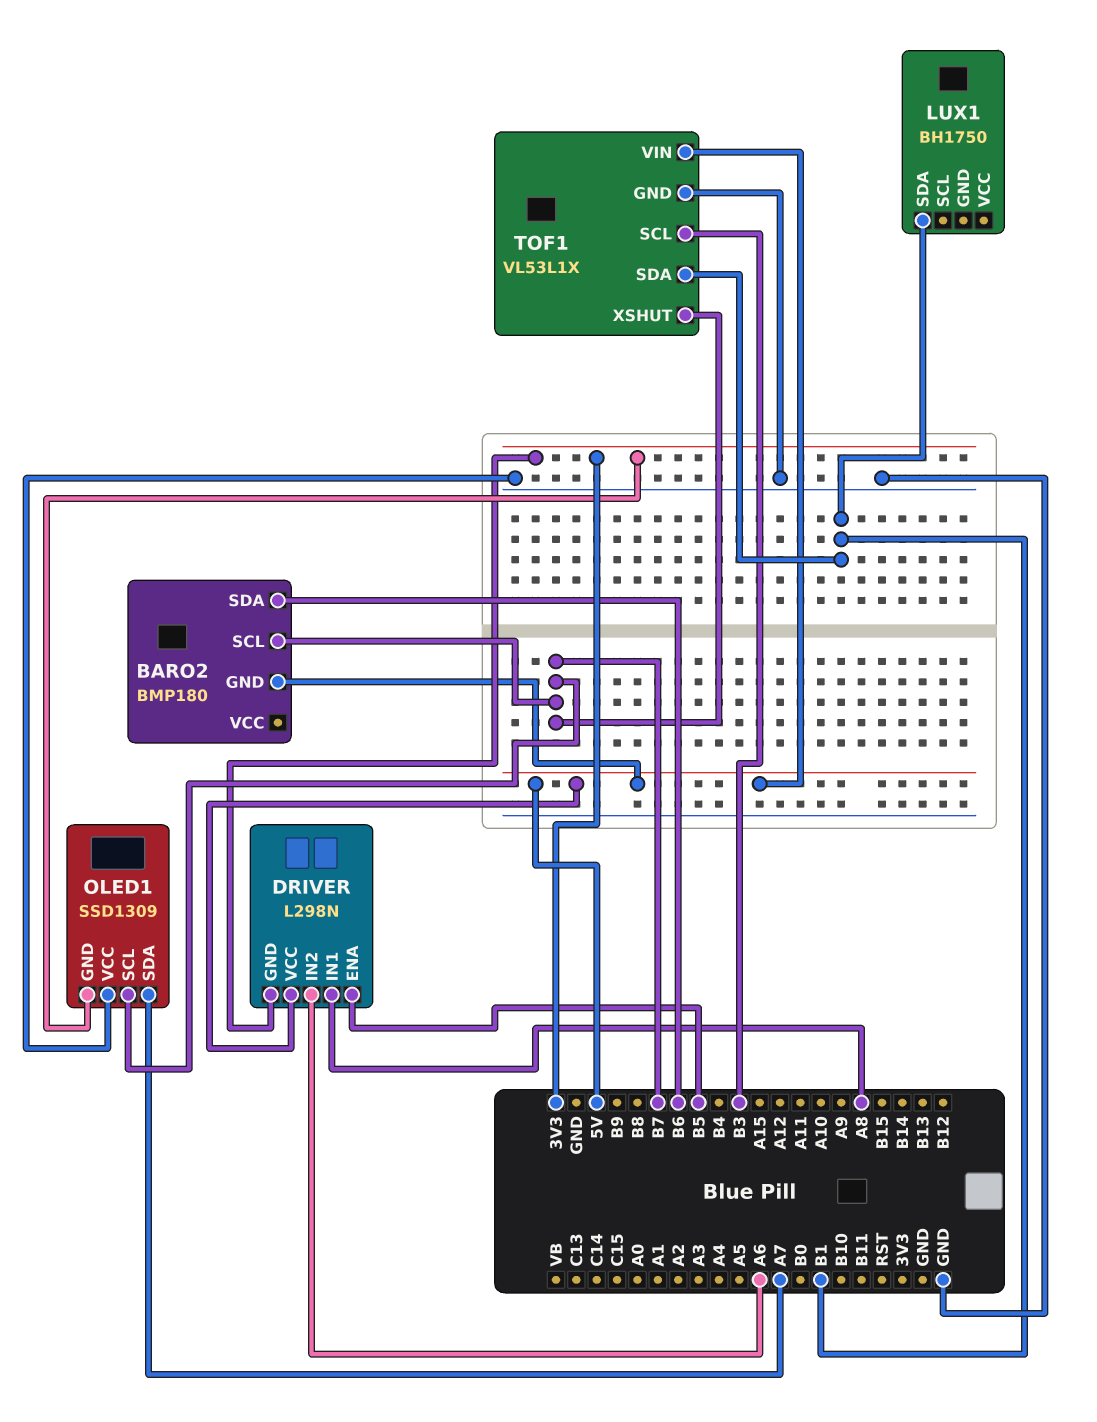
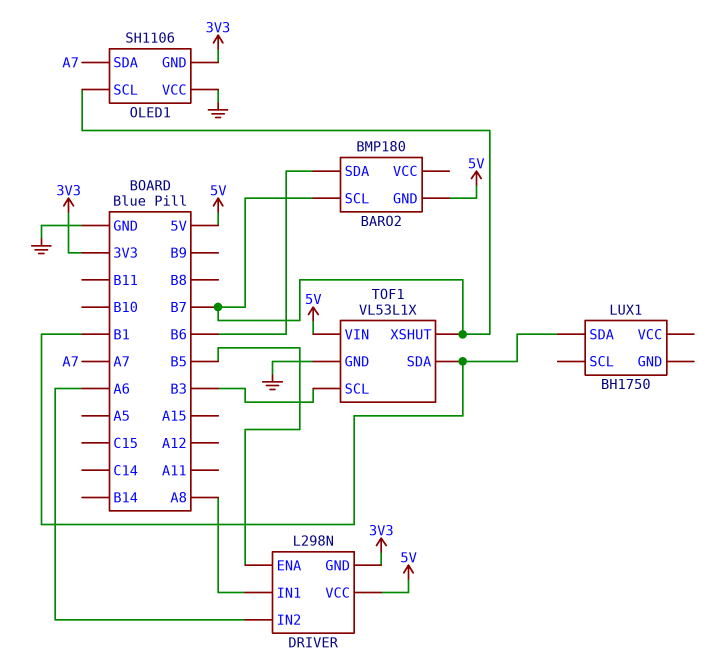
OLED1: SSD1309 -> SH1106

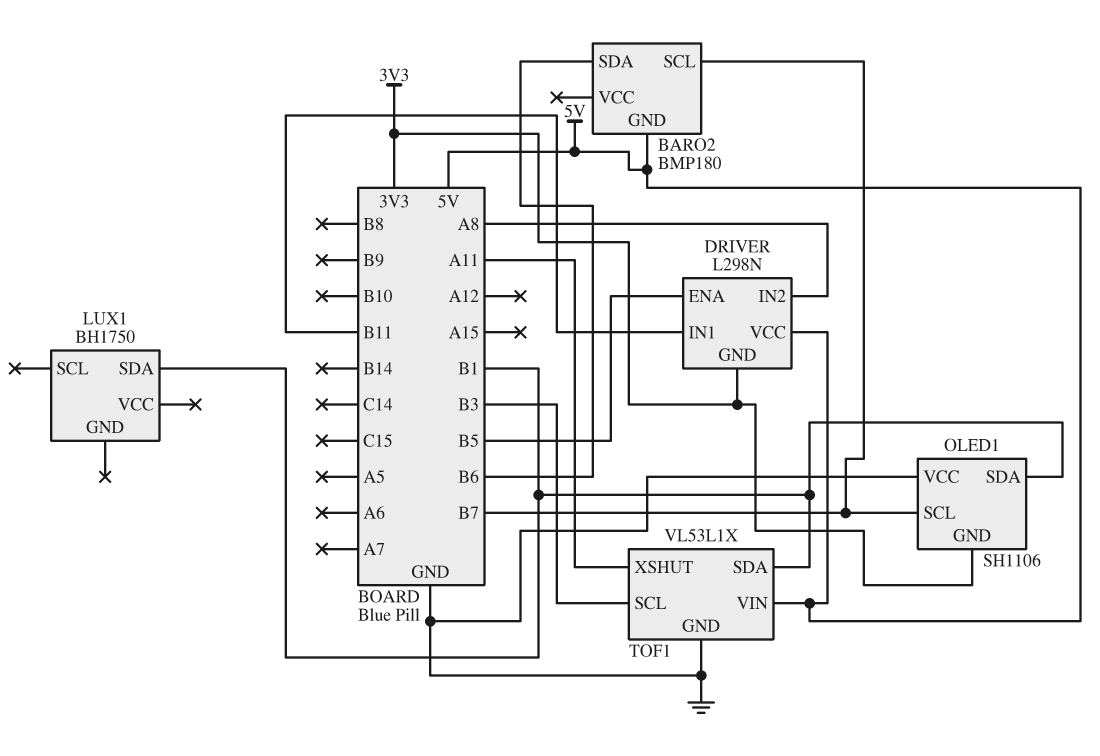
DRIVER pin IN1: A8 -> B11
DRIVER pin IN2: A6 -> A8
OLED1 pin SDA: A7 -> B1
TOF1 pin XSHUT: B7 -> A11

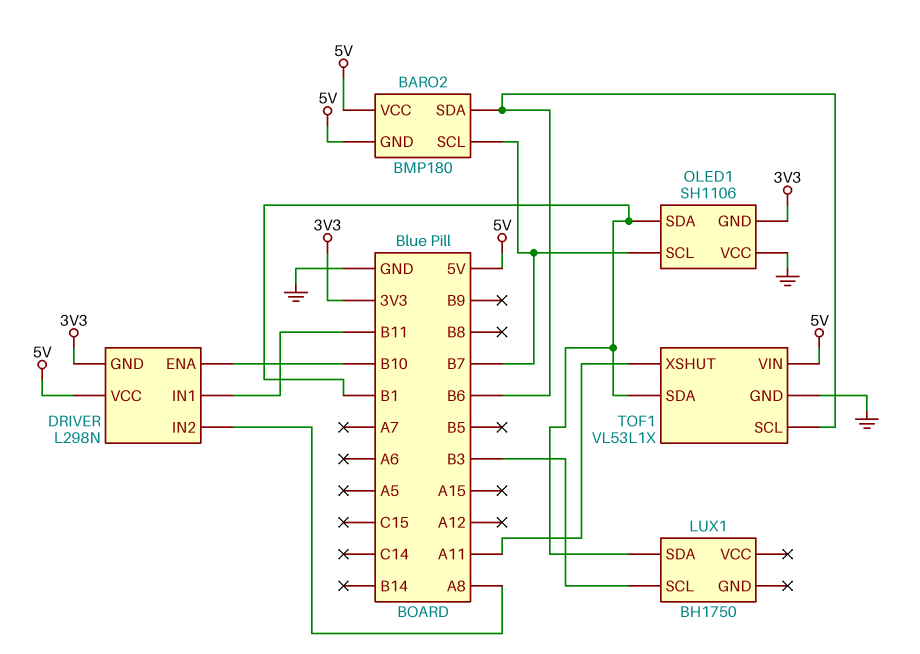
BARO2 pin VCC: none -> 5V
DRIVER pin ENA: B5 -> B10
LUX1 pin SCL: none -> B3
TOF1 pin SCL: B3 -> B6

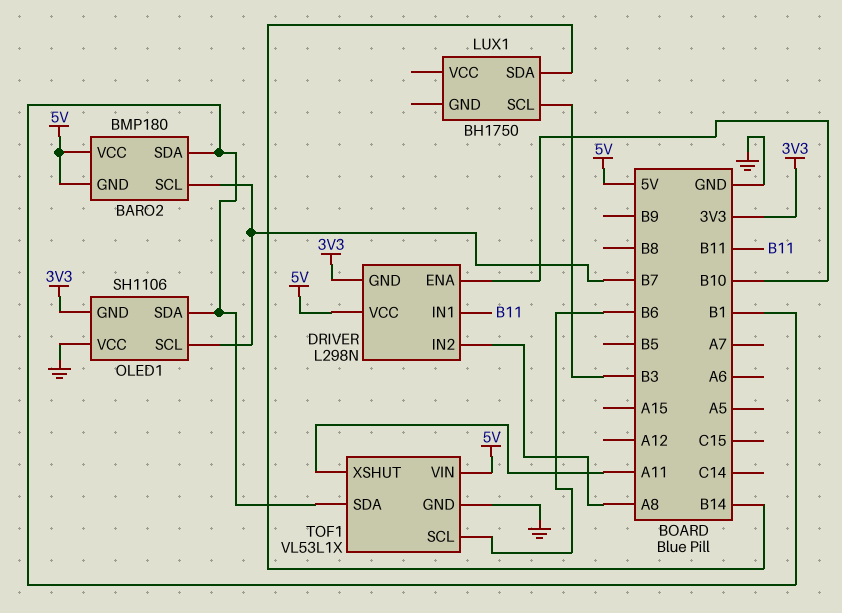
BARO2 pin SDA: B6 -> B1
LUX1 pin SDA: B1 -> B14

